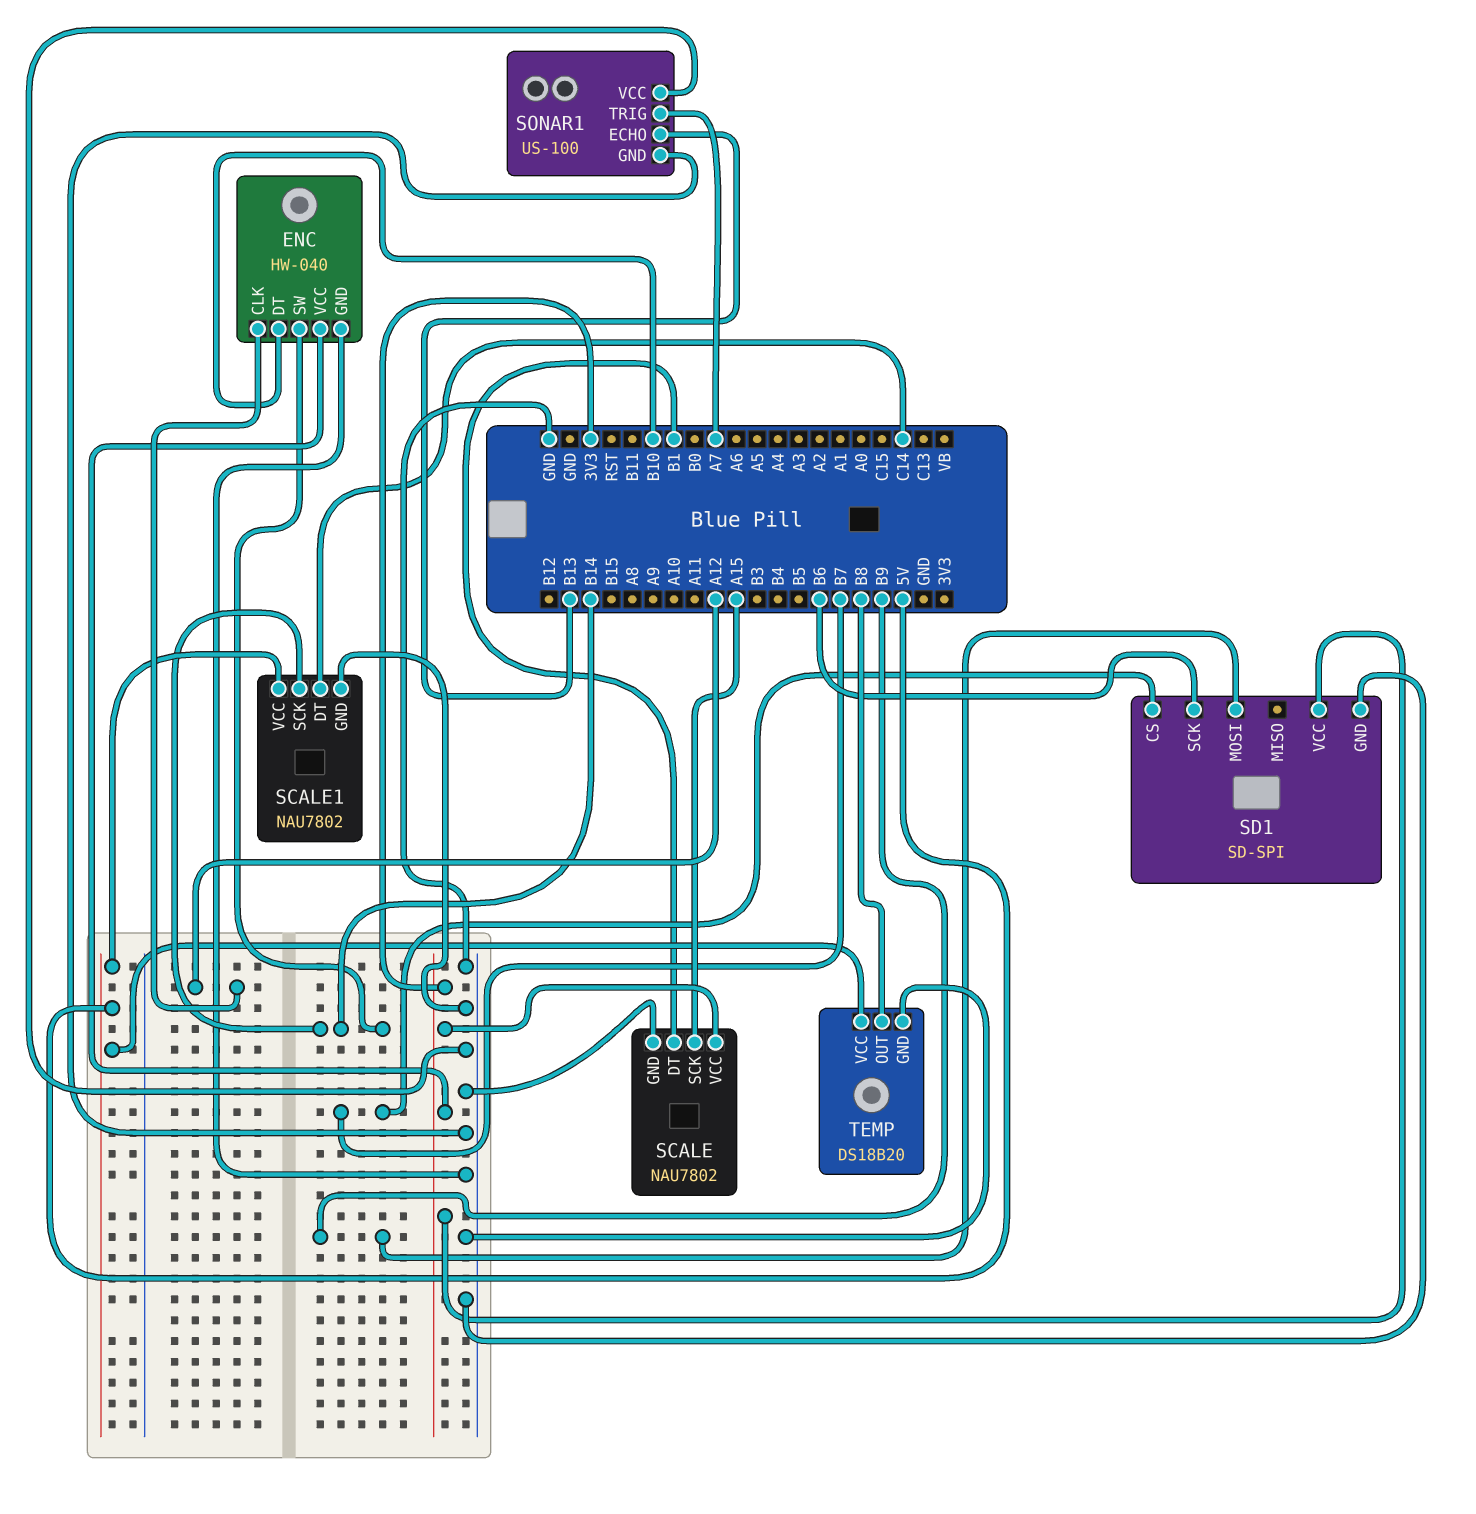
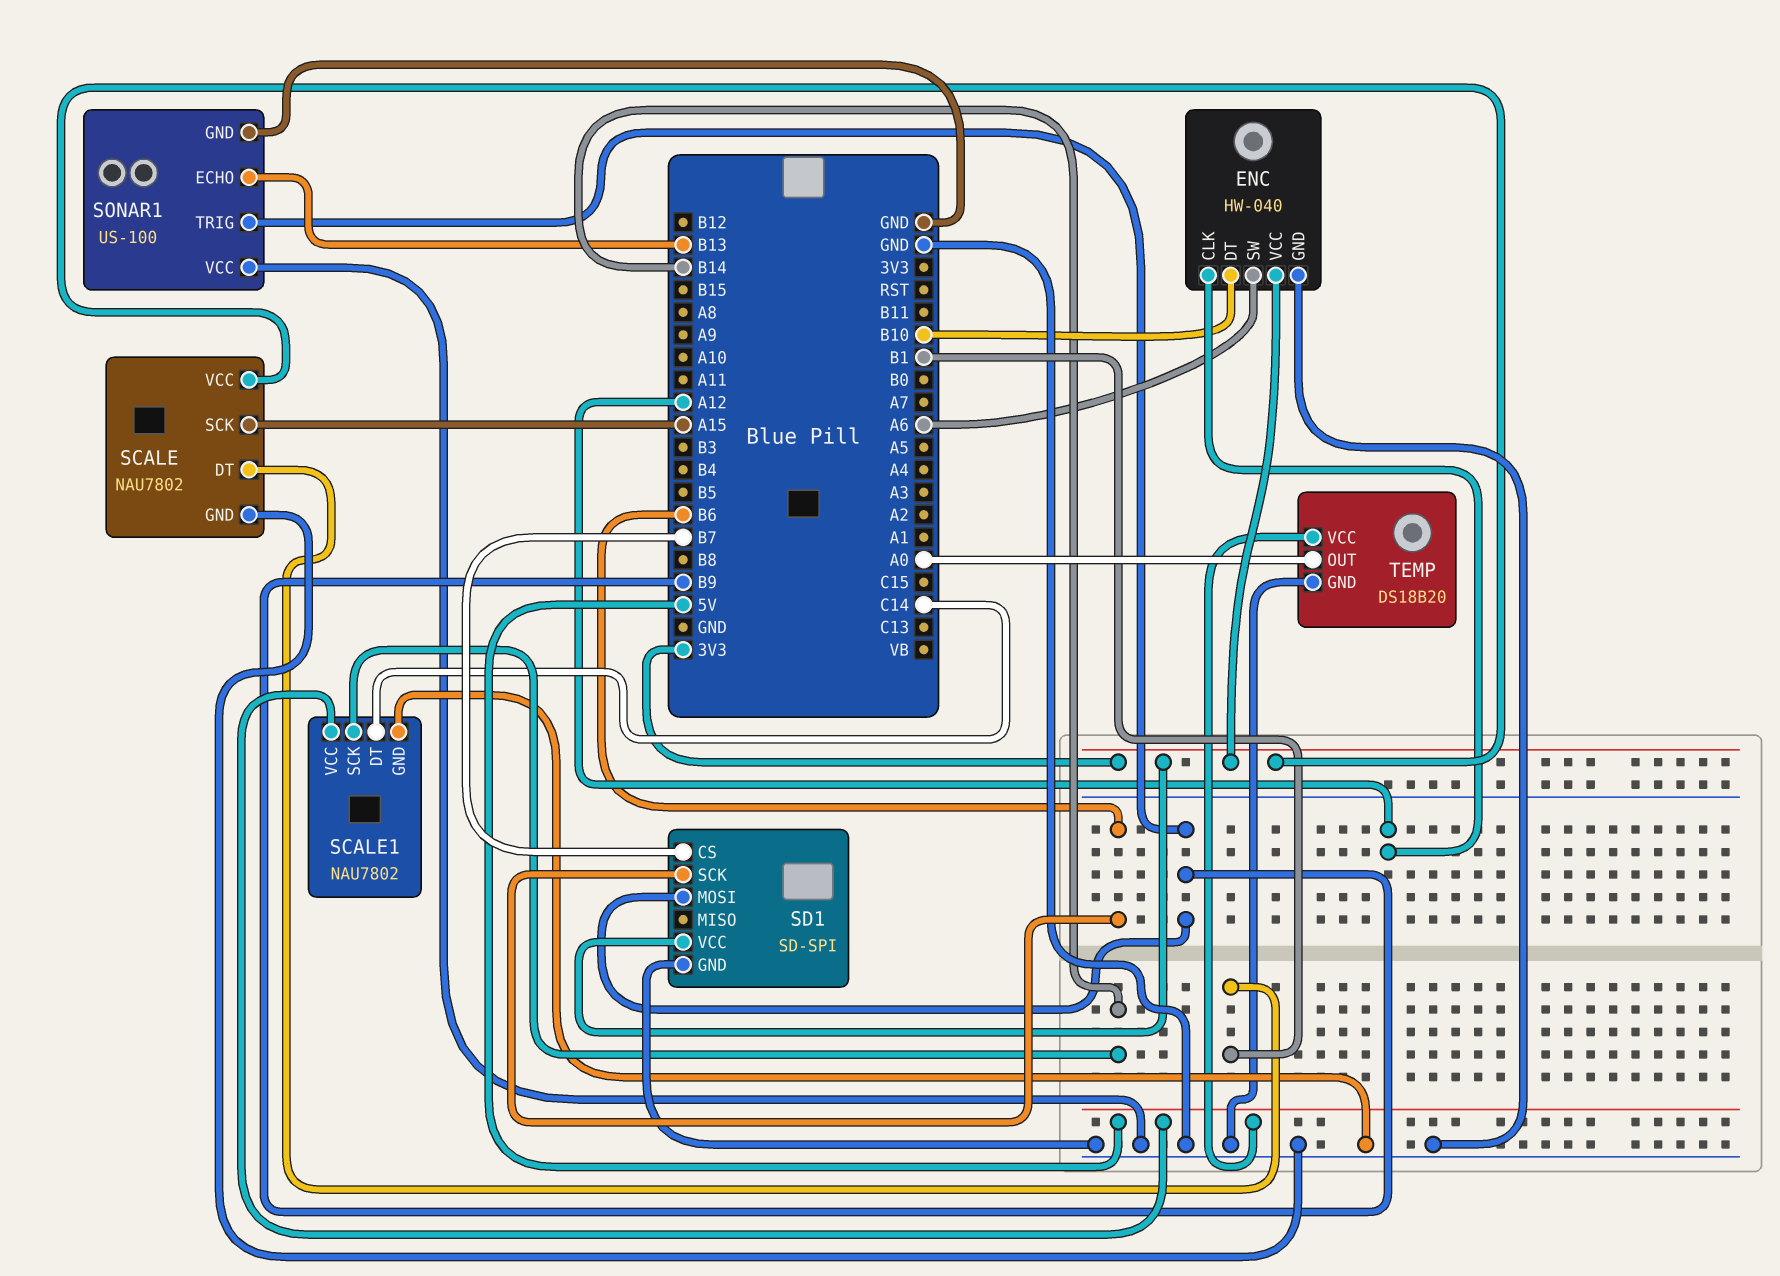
ENC pin SW: B14 -> A6
SONAR1 pin TRIG: A7 -> B9
TEMP pin OUT: B8 -> A0

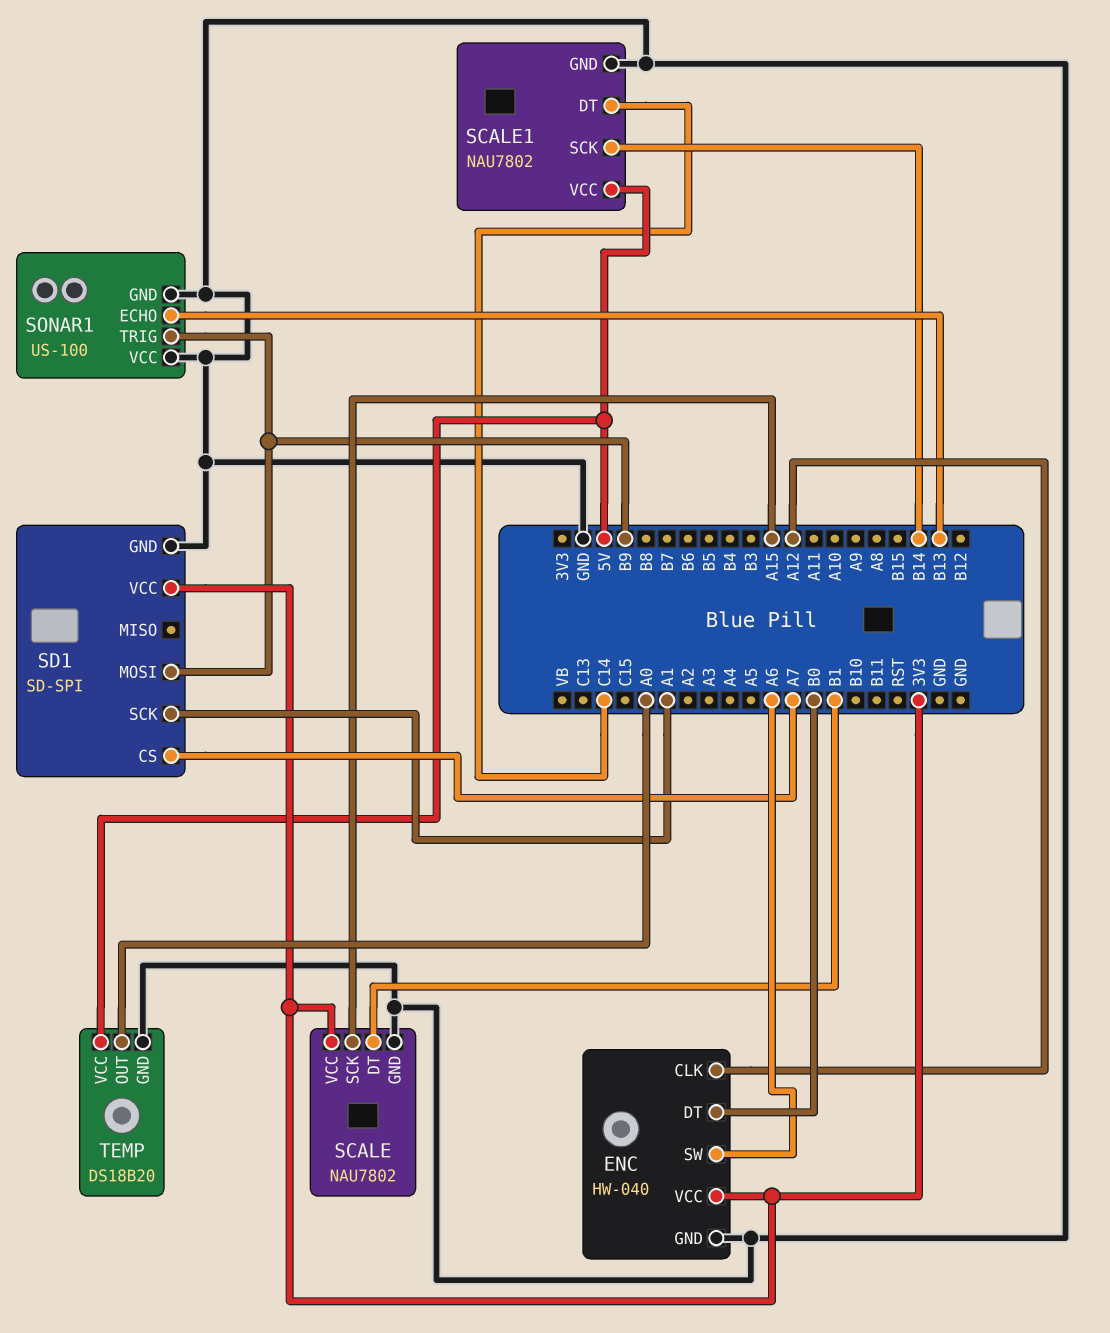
ENC pin DT: B10 -> B0
SD1 pin CS: B7 -> A7
SD1 pin SCK: B6 -> A1

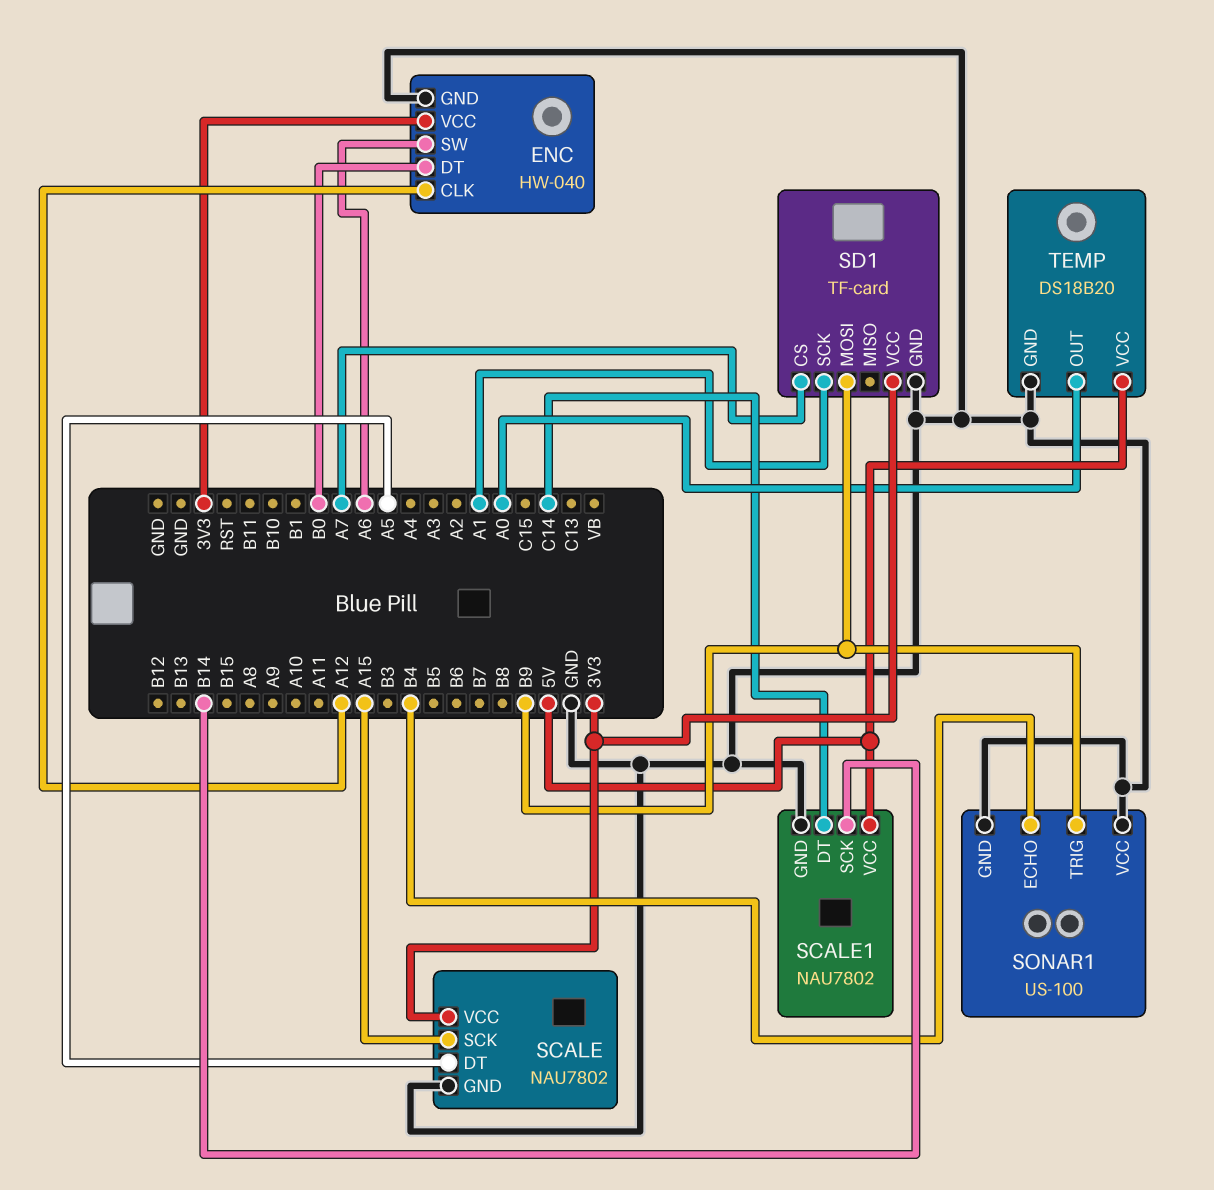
SCALE pin DT: B1 -> A5
SD1: SD-SPI -> TF-card
SONAR1 pin ECHO: B13 -> B4

